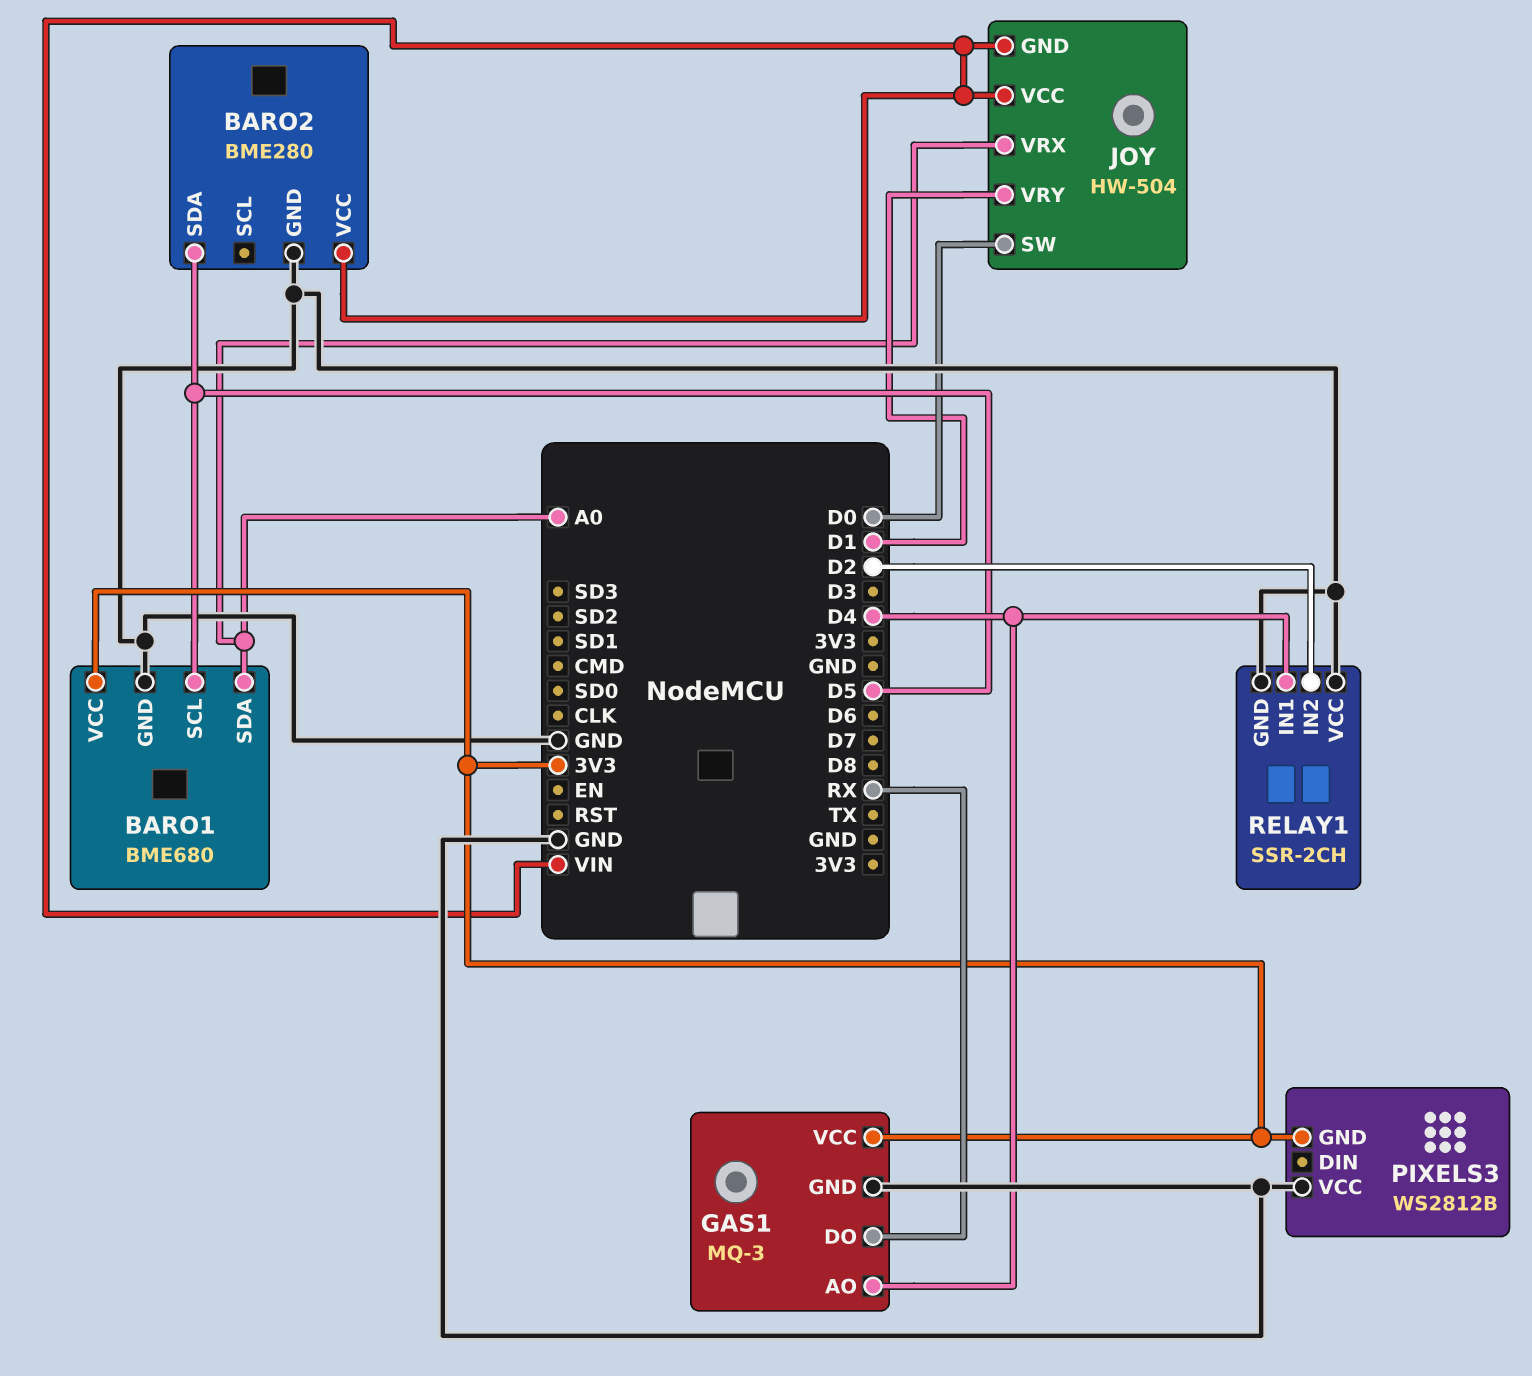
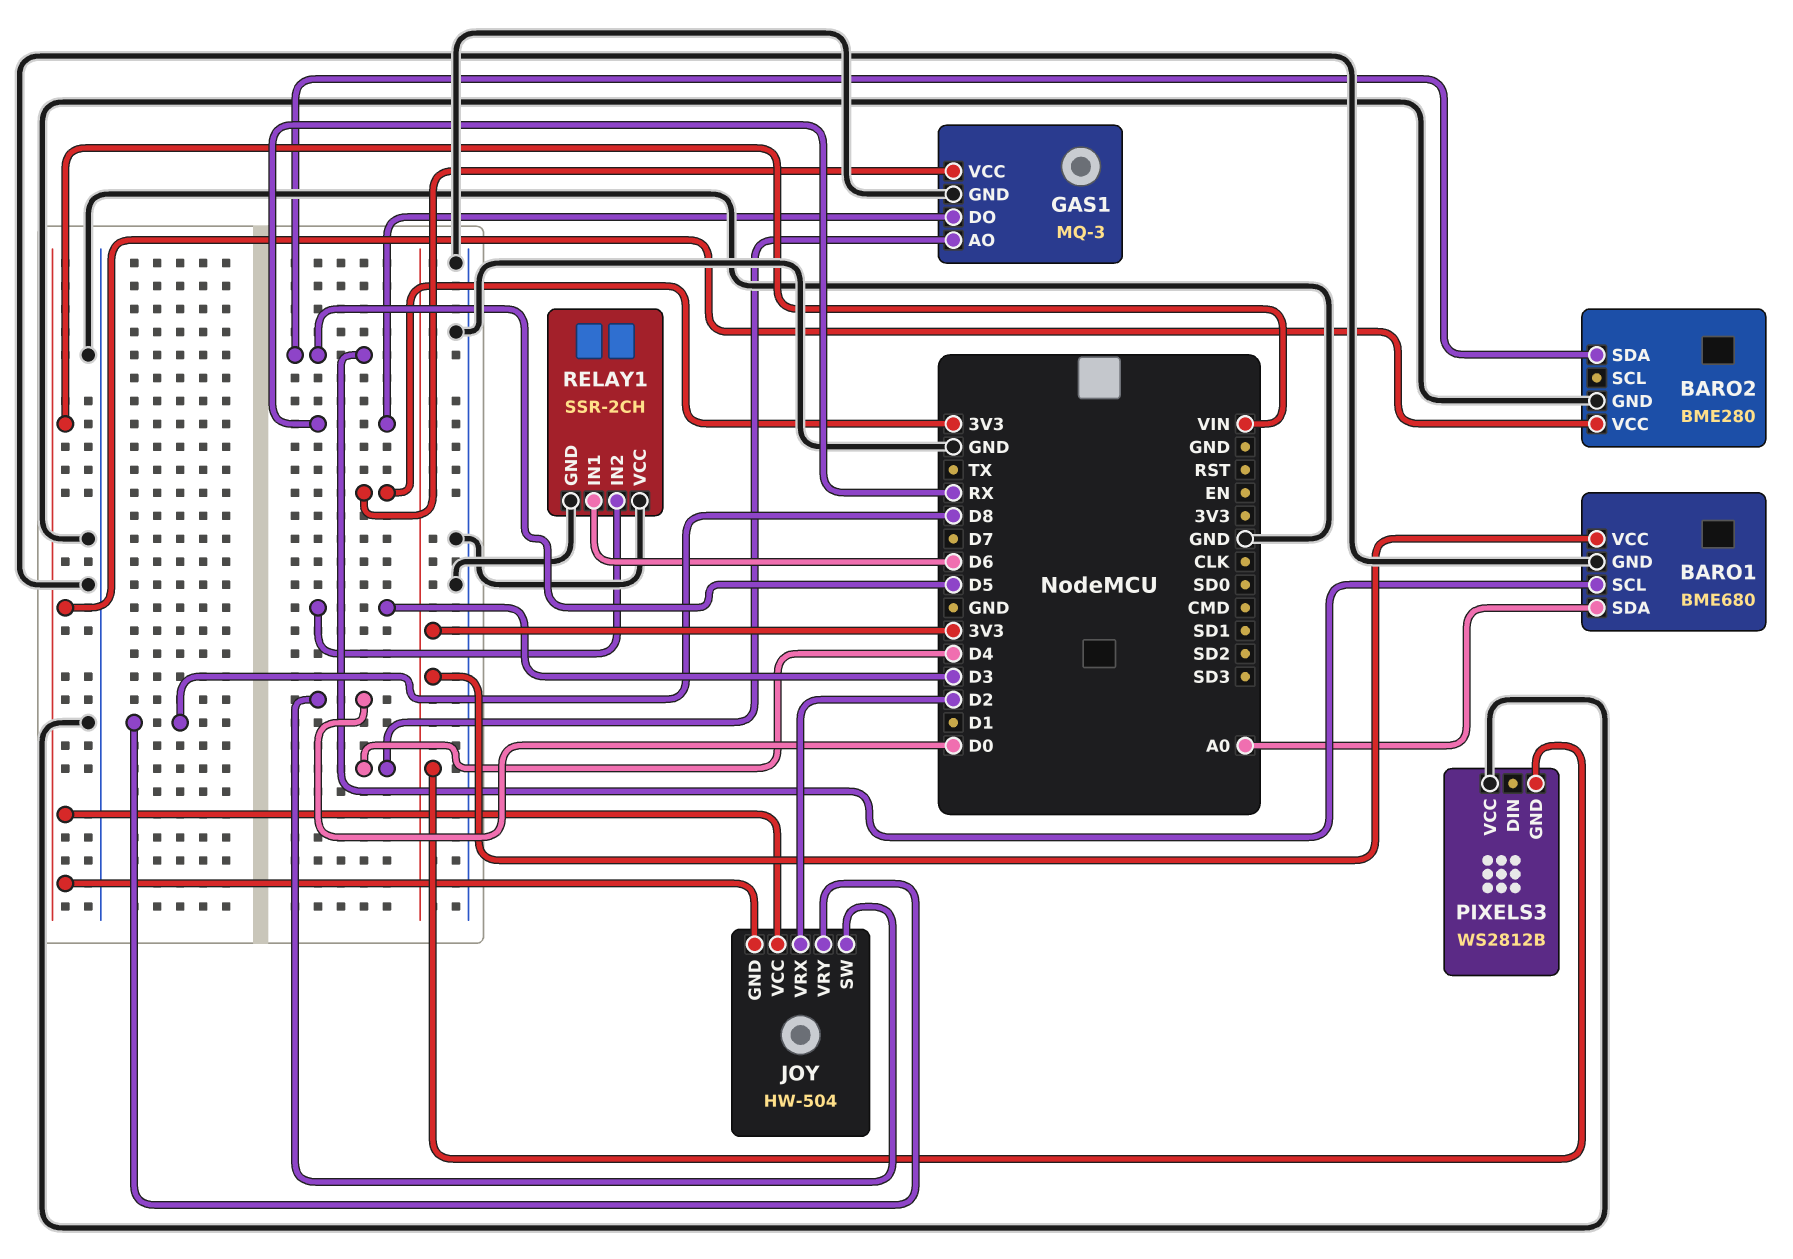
JOY pin VRX: A0 -> D2
JOY pin VRY: D1 -> D8
RELAY1 pin IN1: D4 -> D6
RELAY1 pin IN2: D2 -> D3

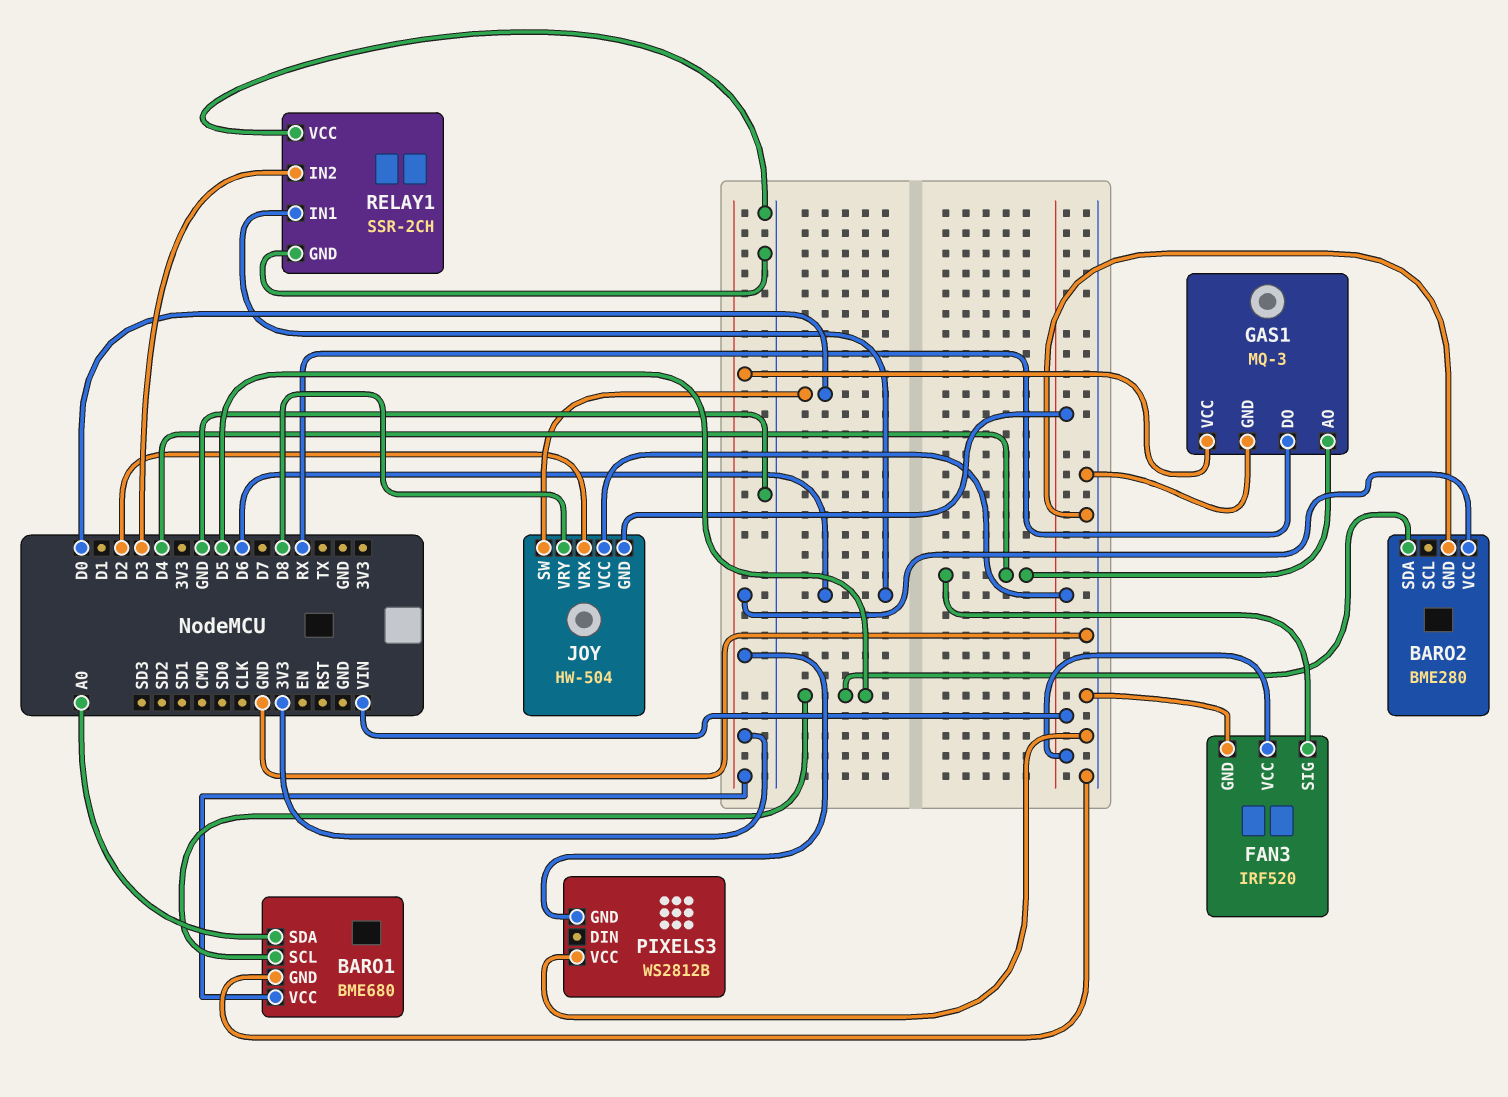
BARO2 pin VCC: VIN -> 3V3
FAN3: none -> IRF520
FAN3 pin GND: none -> GND
FAN3 pin SIG: none -> D4
FAN3 pin VCC: none -> VIN

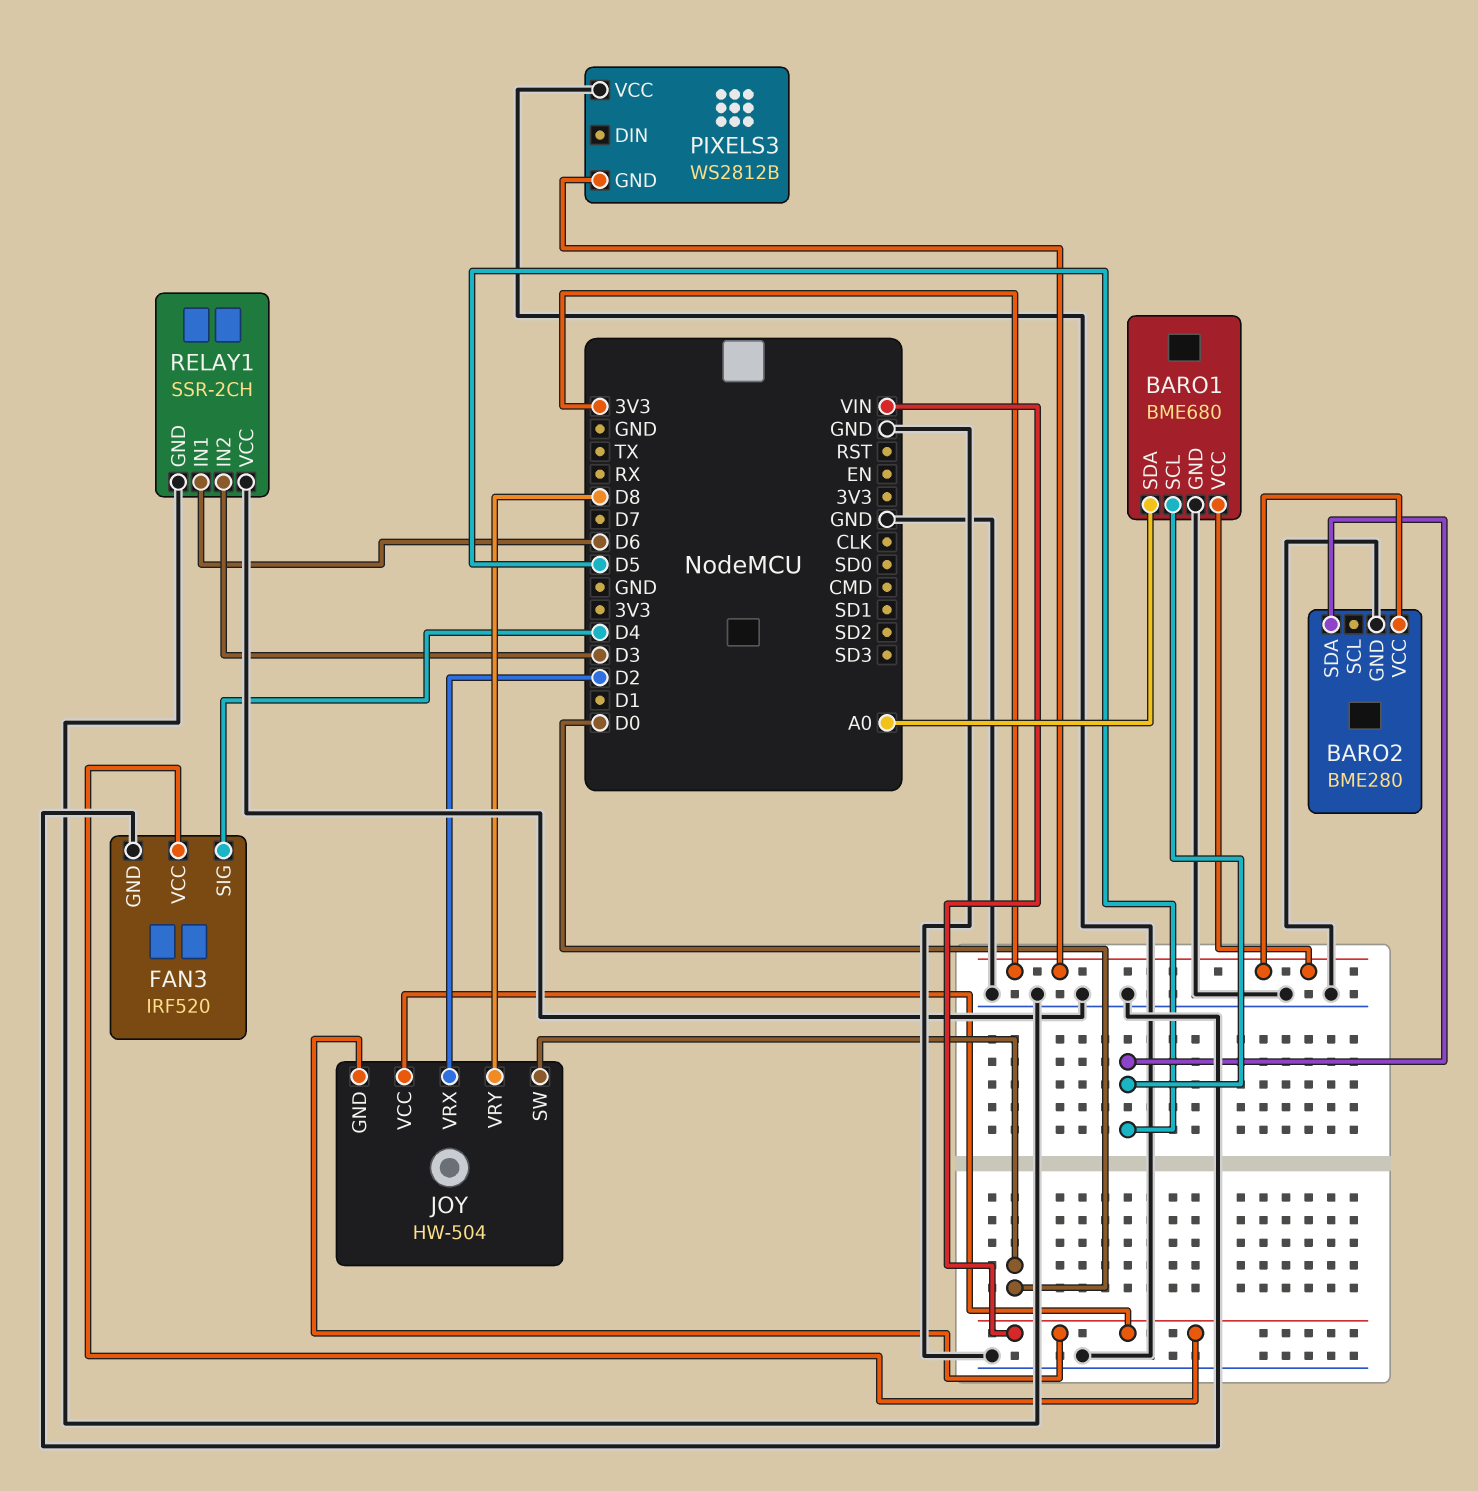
GAS1: MQ-3 -> none
GAS1 pin AO: D4 -> none
GAS1 pin DO: RX -> none
GAS1 pin GND: GND -> none
GAS1 pin VCC: 3V3 -> none

